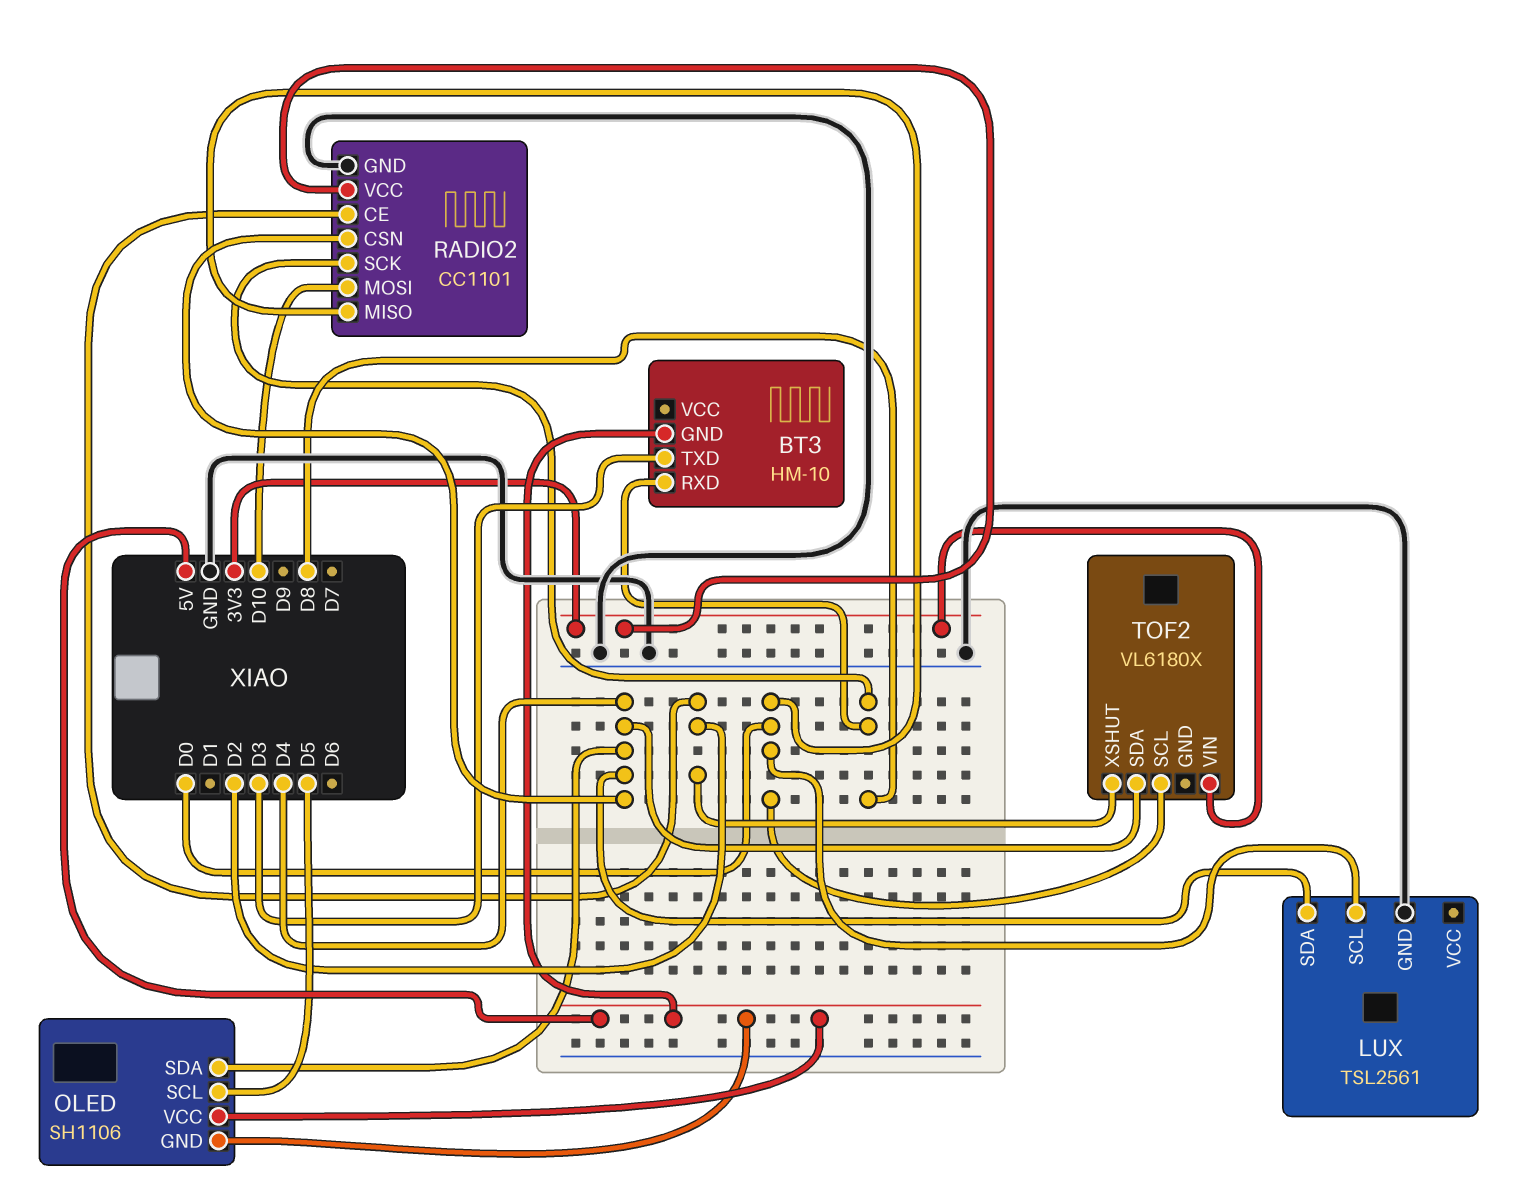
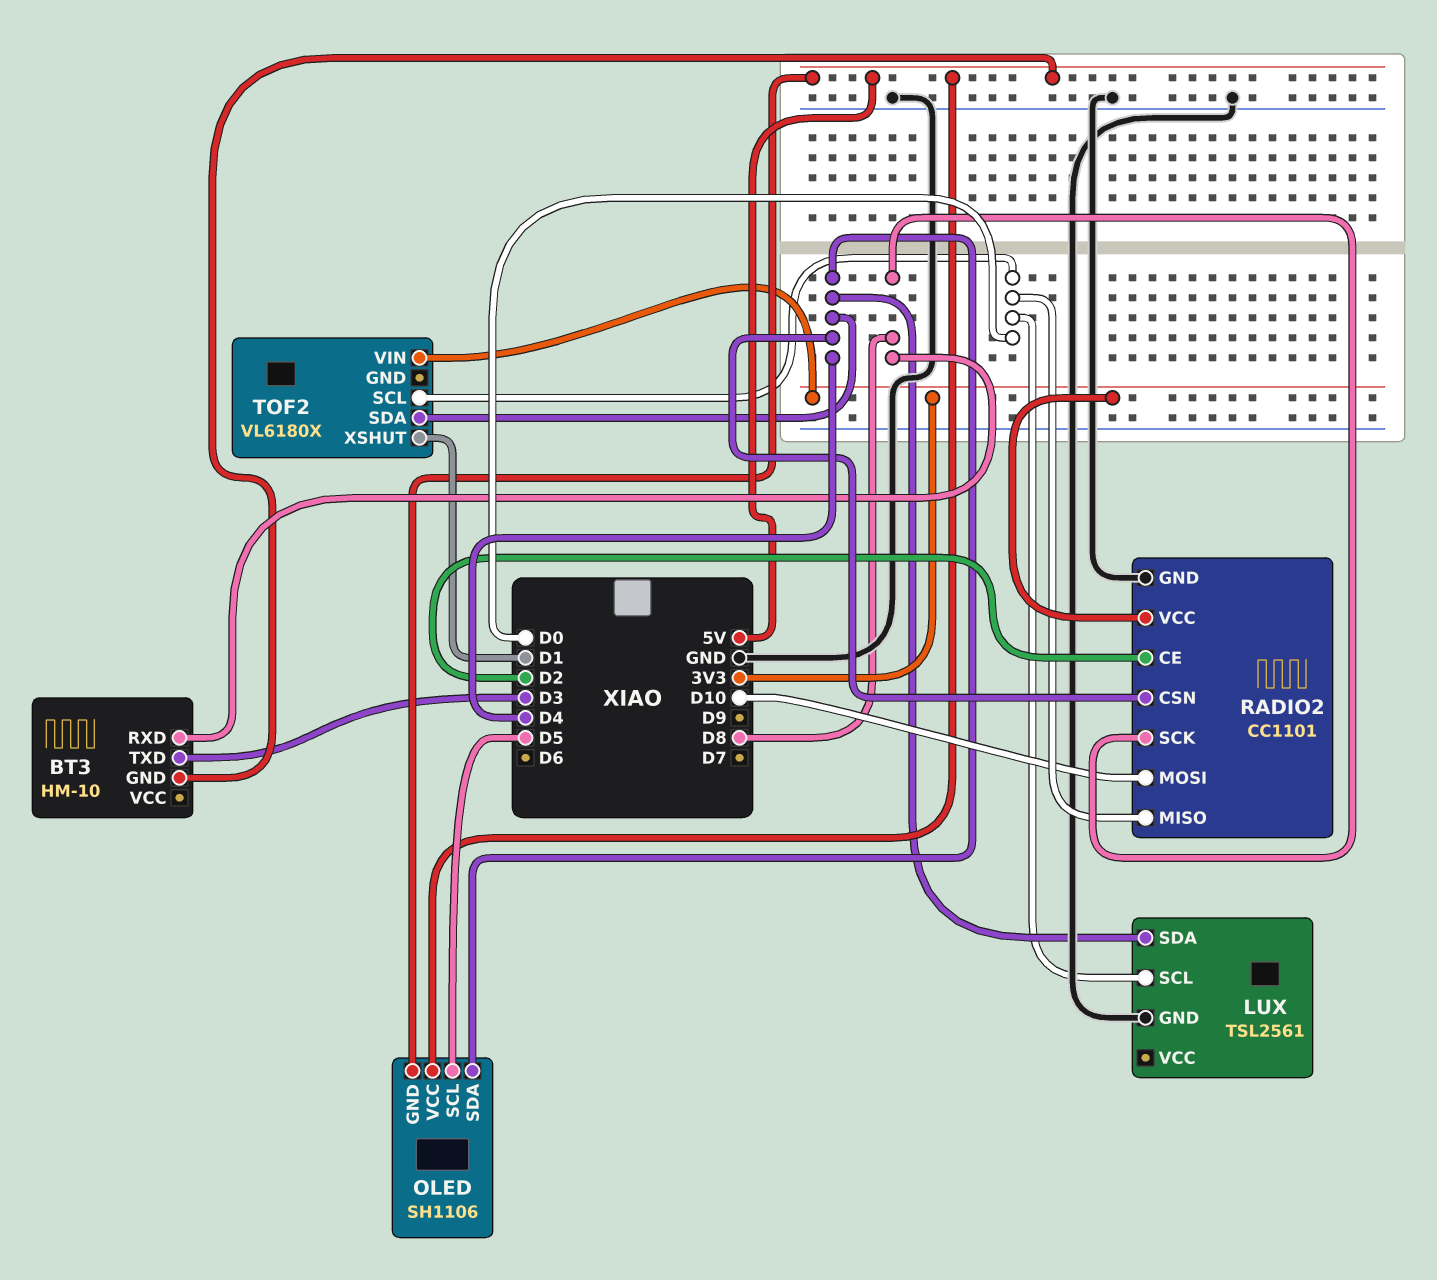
TOF2 pin XSHUT: D2 -> D1

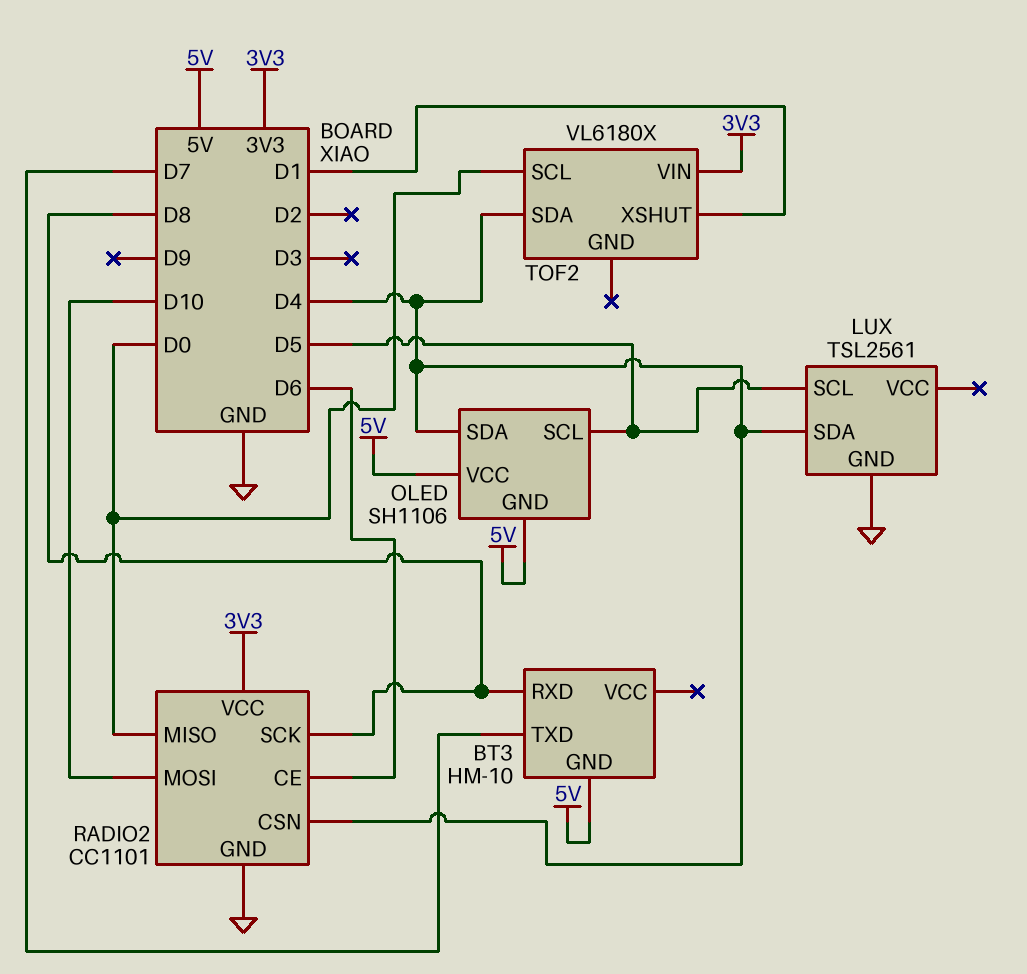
BT3 pin TXD: D3 -> D7
LUX pin SCL: D0 -> D5
RADIO2 pin CE: D2 -> D6

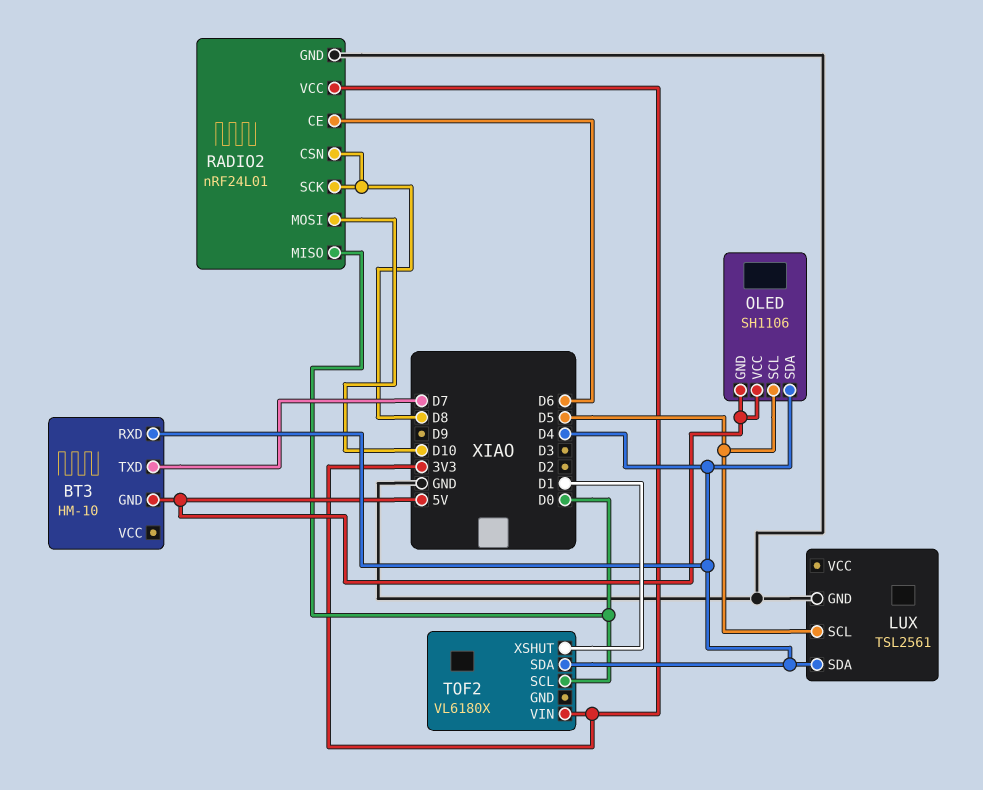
BT3 pin RXD: D8 -> D4
RADIO2: CC1101 -> nRF24L01
RADIO2 pin CSN: D4 -> D8

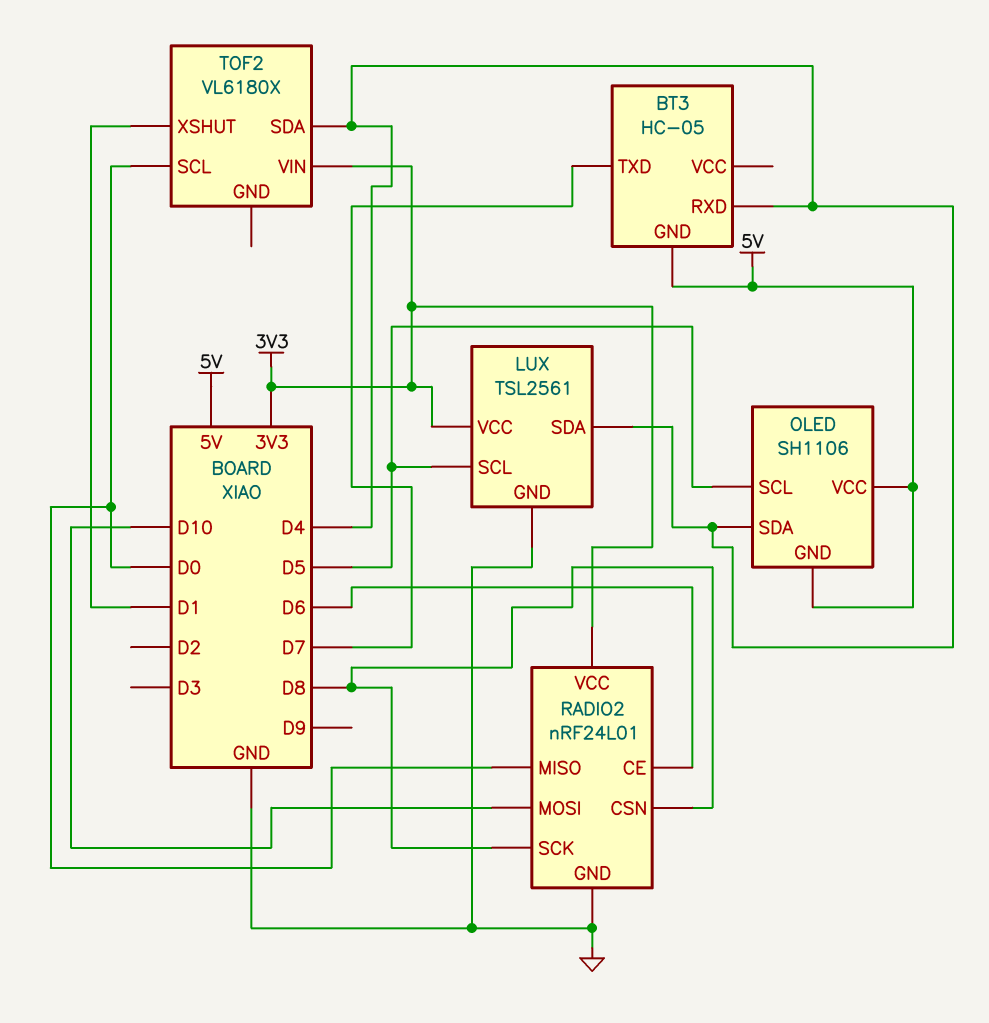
BT3: HM-10 -> HC-05
LUX pin VCC: none -> 3V3

